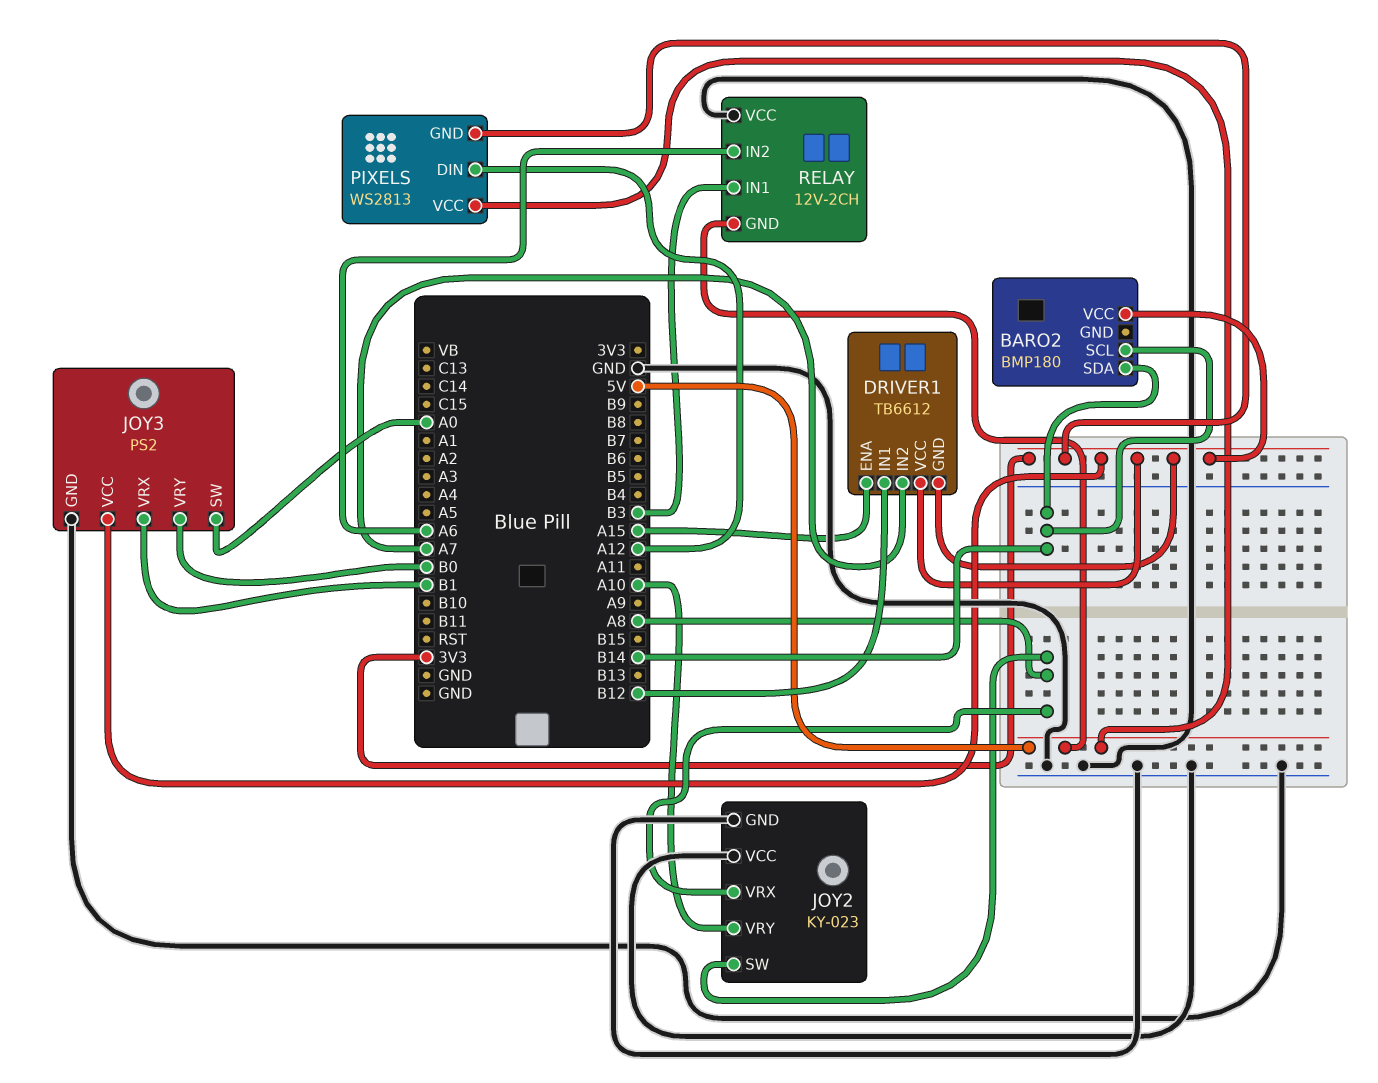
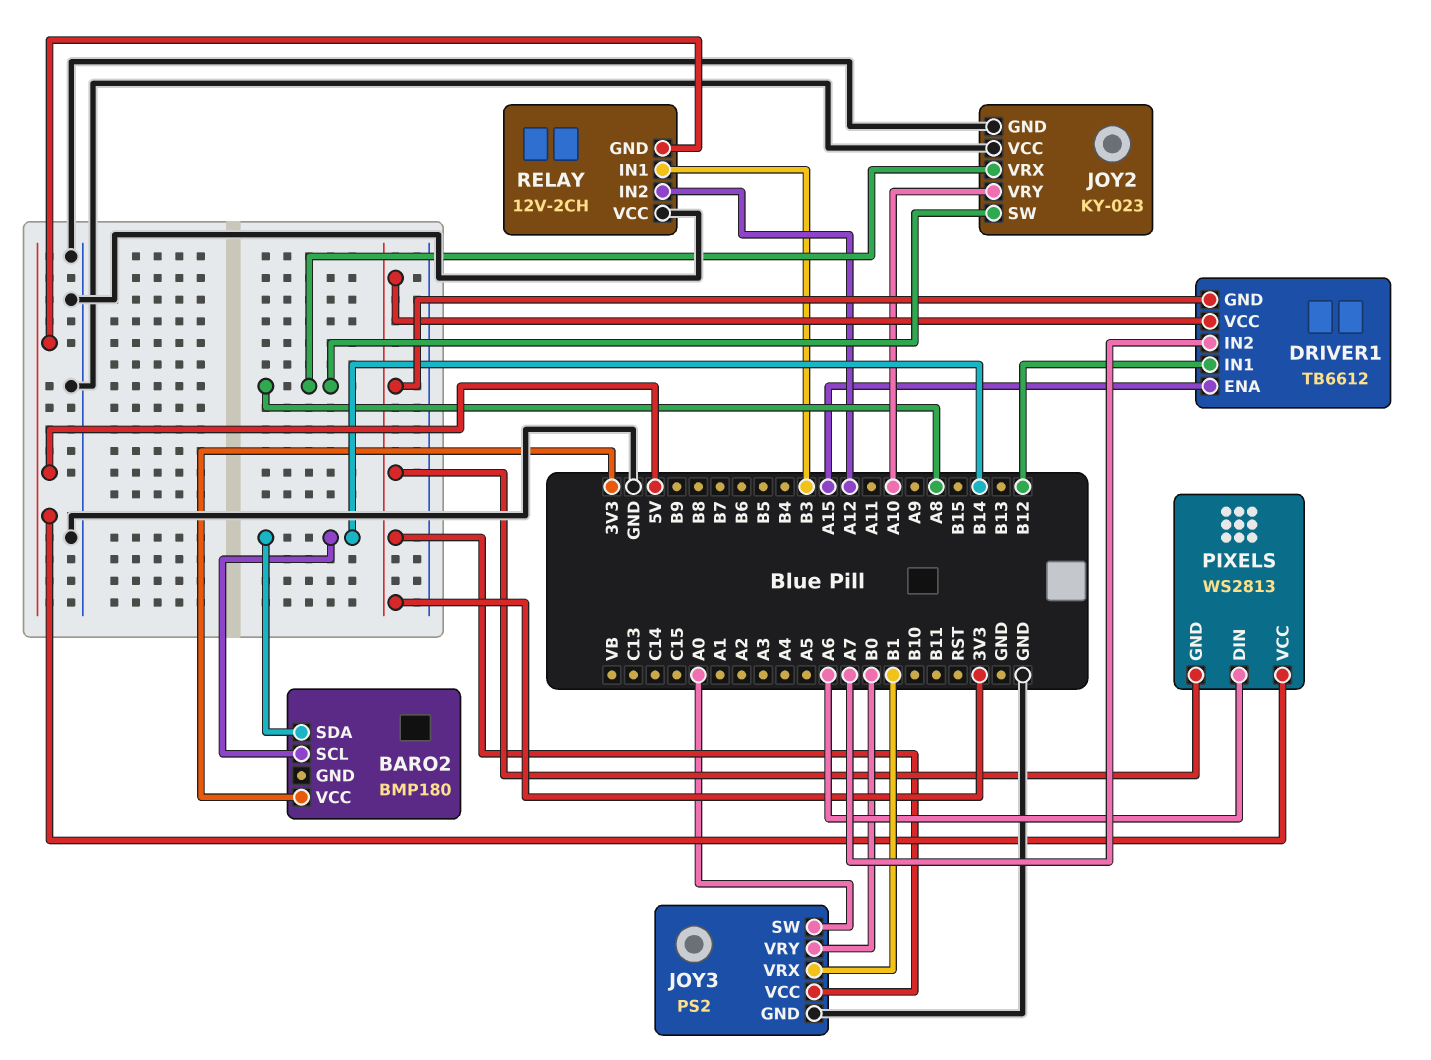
PIXELS pin DIN: A12 -> A6
RELAY pin IN2: A6 -> A12

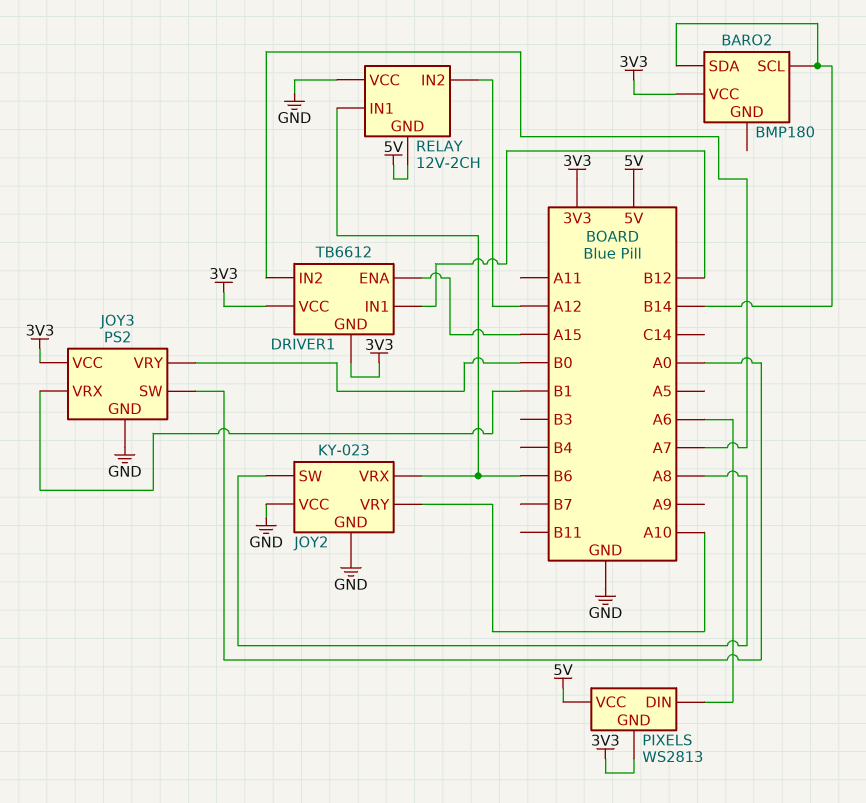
JOY2 pin VRX: A8 -> B6
RELAY pin IN1: B3 -> B6

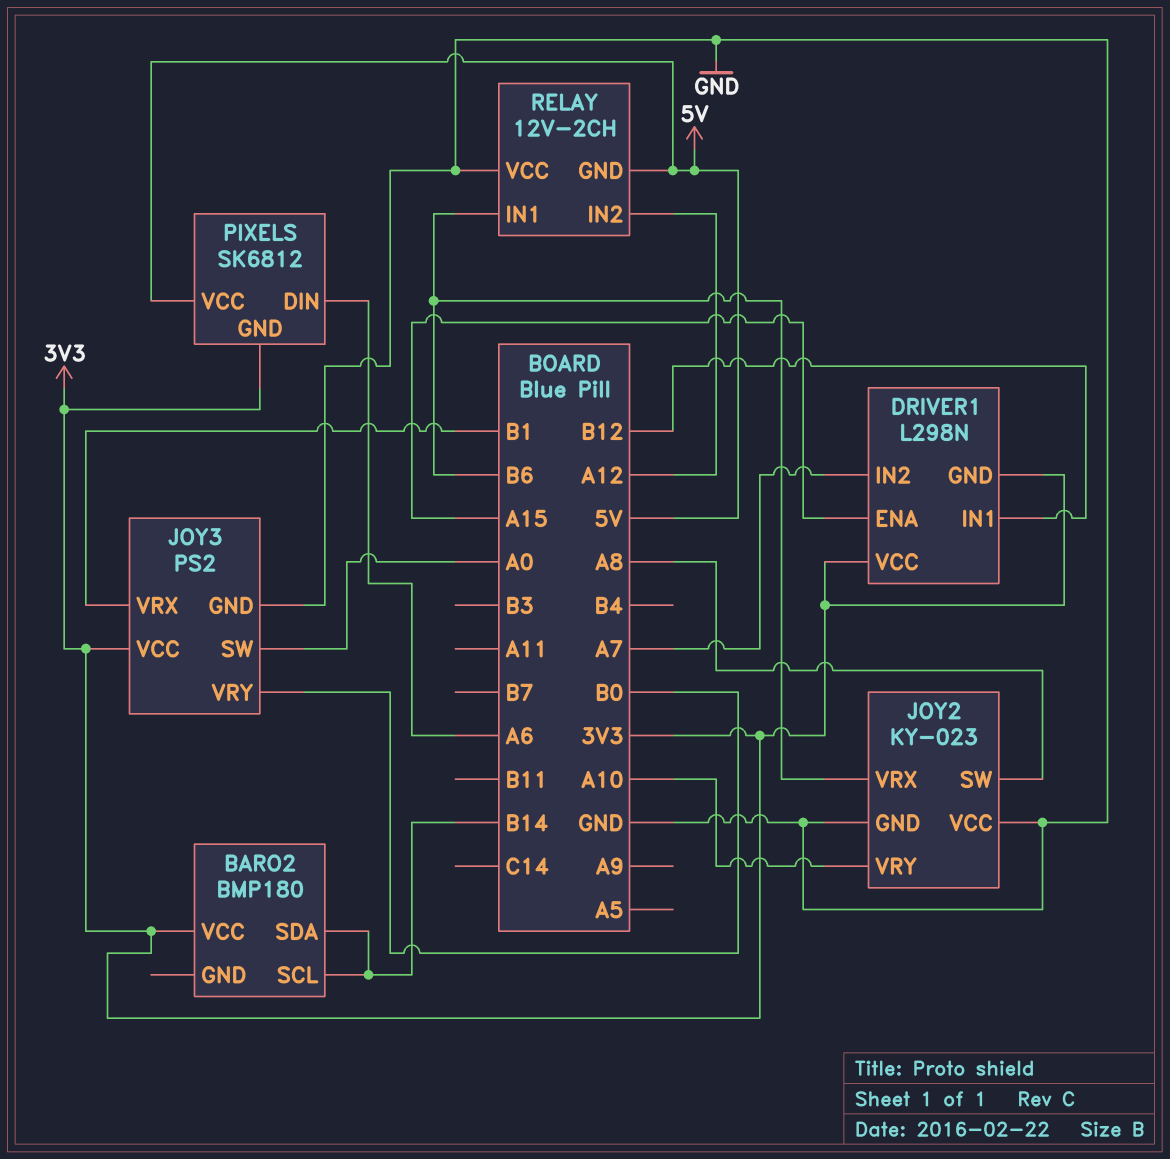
DRIVER1: TB6612 -> L298N
PIXELS: WS2813 -> SK6812

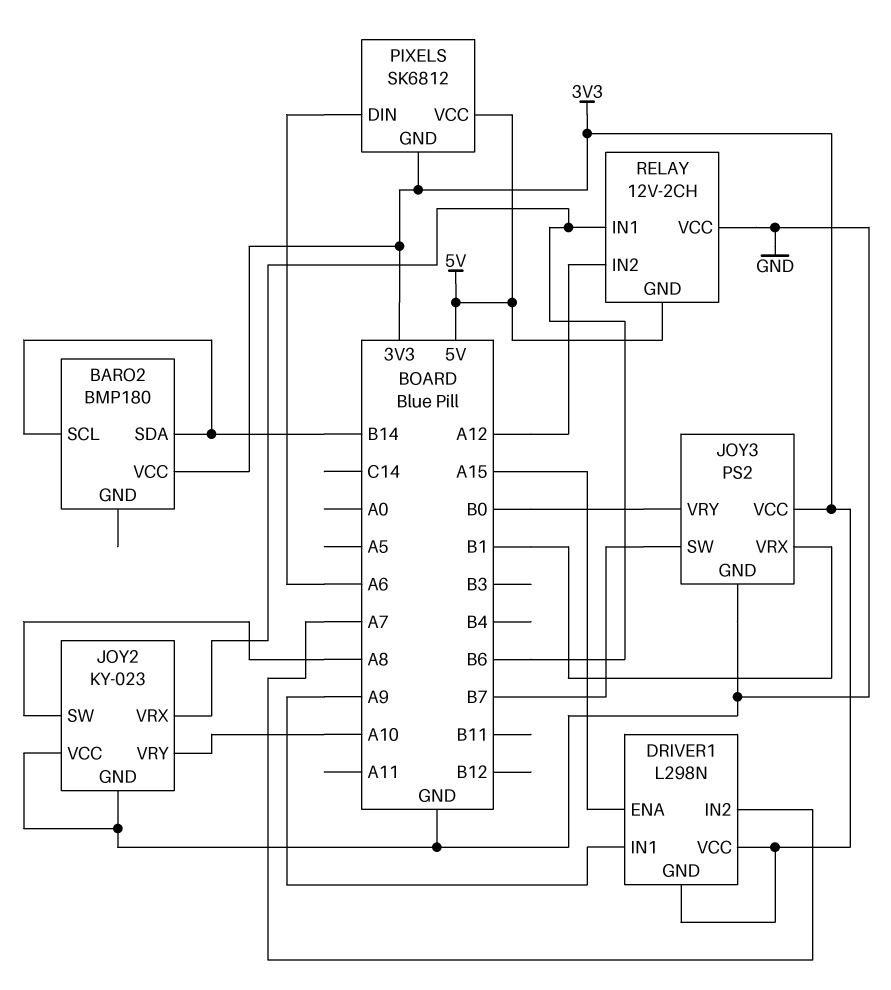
DRIVER1 pin IN1: B12 -> A9
JOY3 pin SW: A0 -> B7

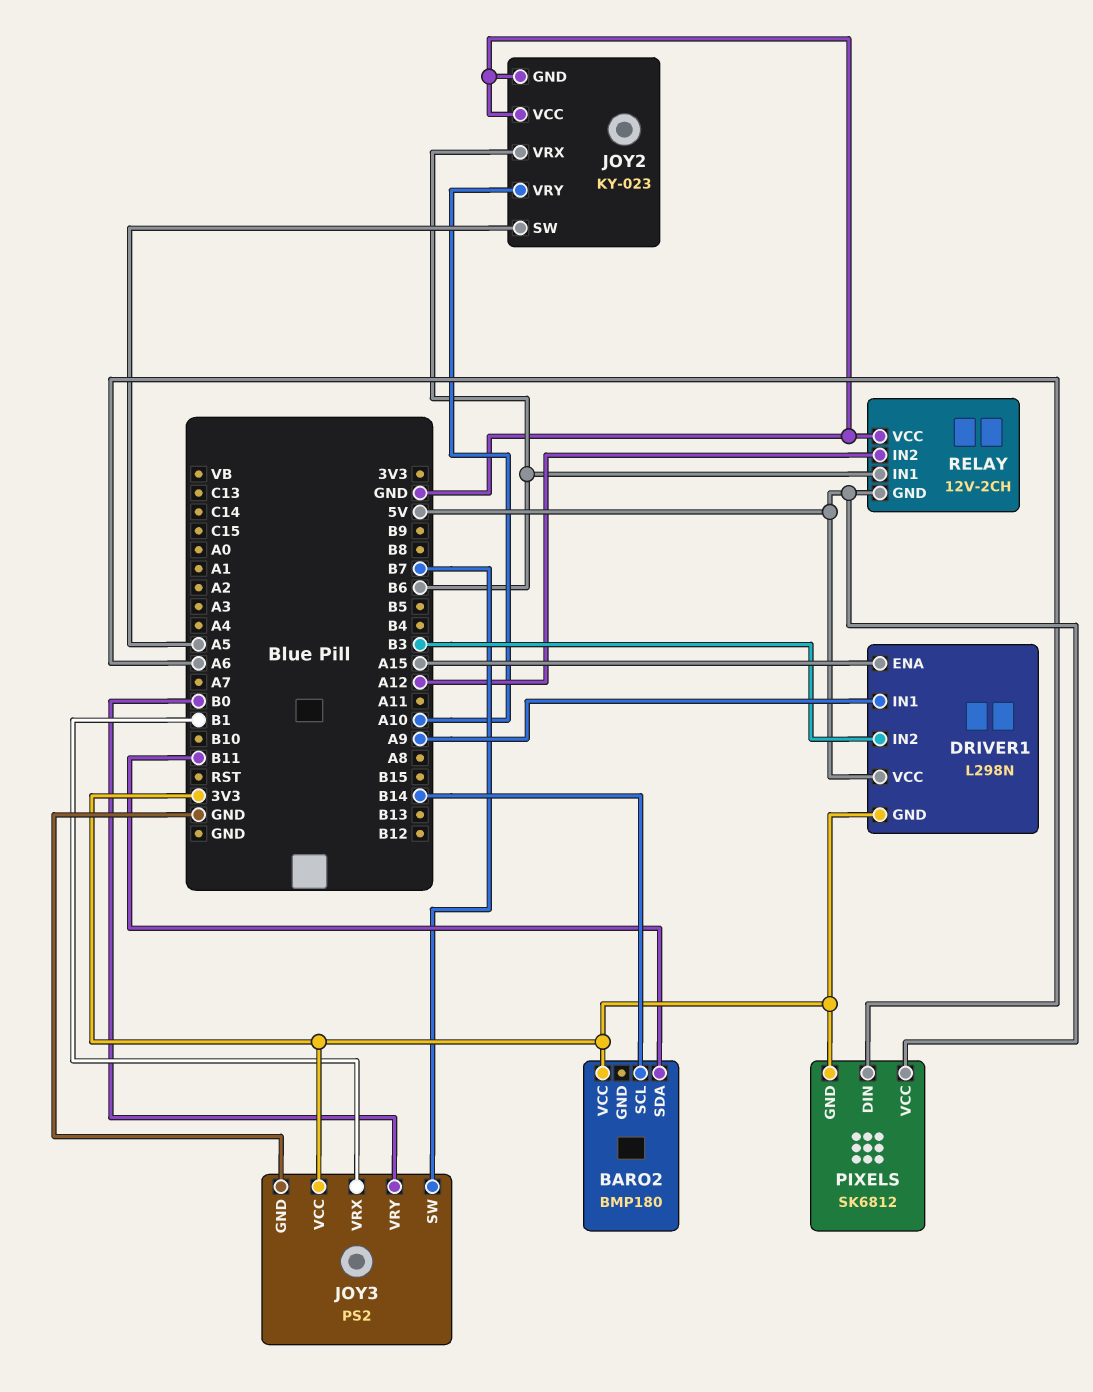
BARO2 pin SDA: B14 -> B11
DRIVER1 pin IN2: A7 -> B3
DRIVER1 pin VCC: 3V3 -> 5V
JOY2 pin SW: A8 -> A5

